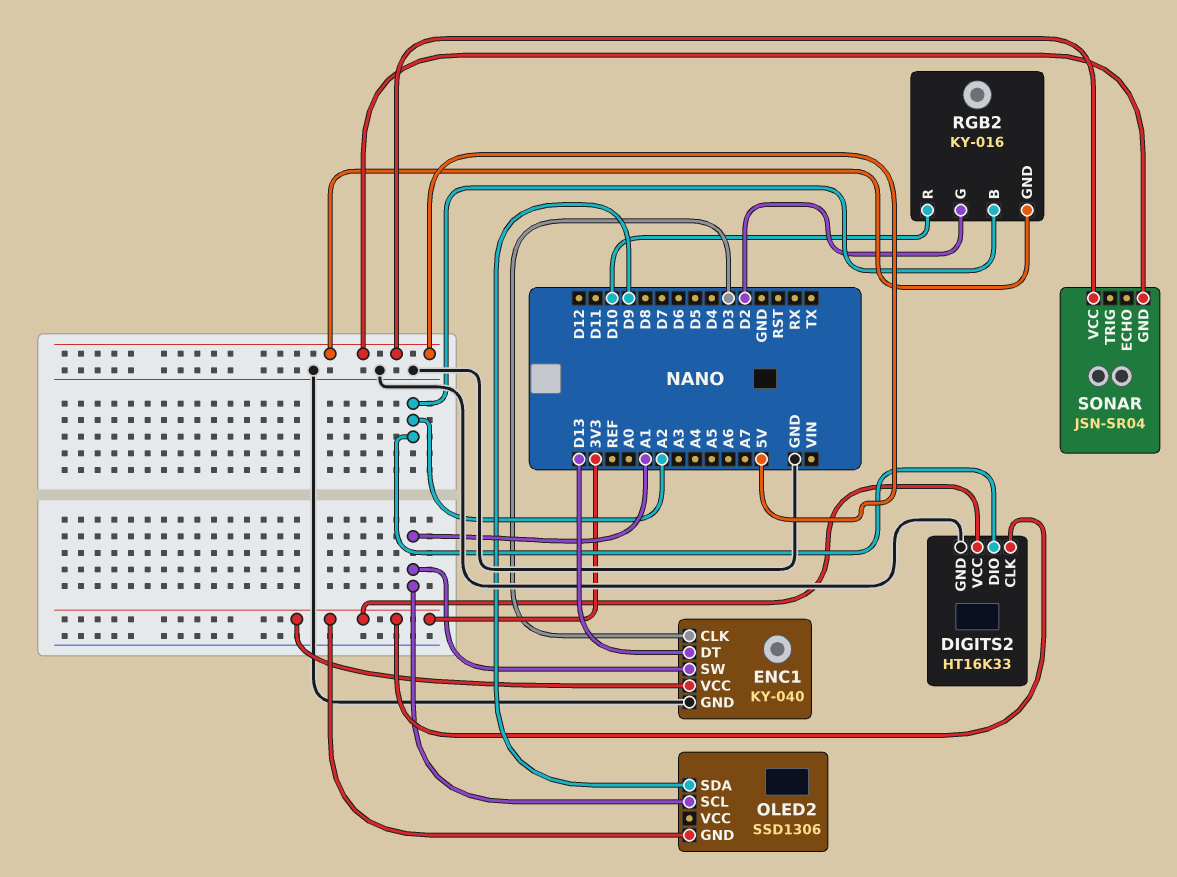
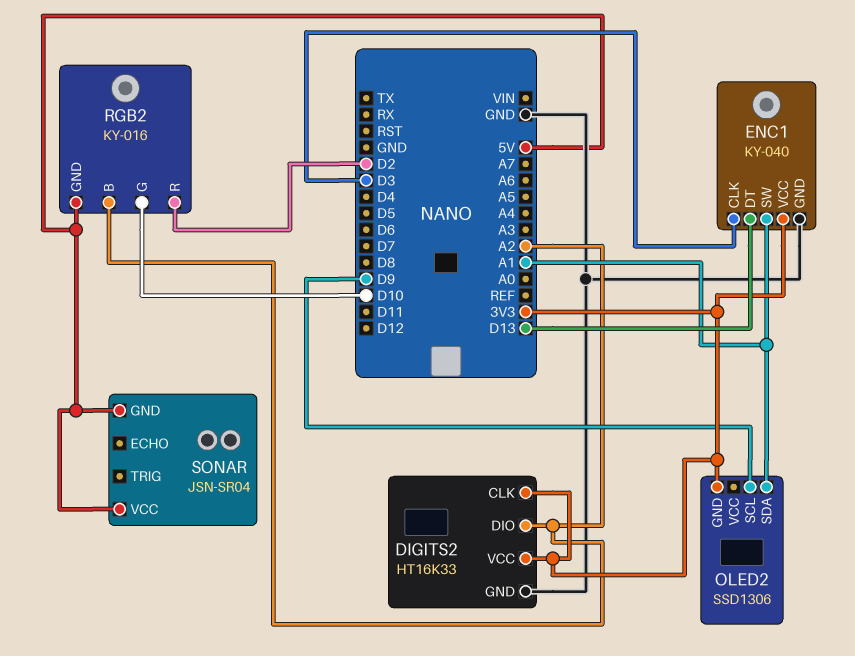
OLED2 pin SCL: A1 -> D9
OLED2 pin SDA: D9 -> A1
RGB2 pin G: D2 -> D10
RGB2 pin R: D10 -> D2

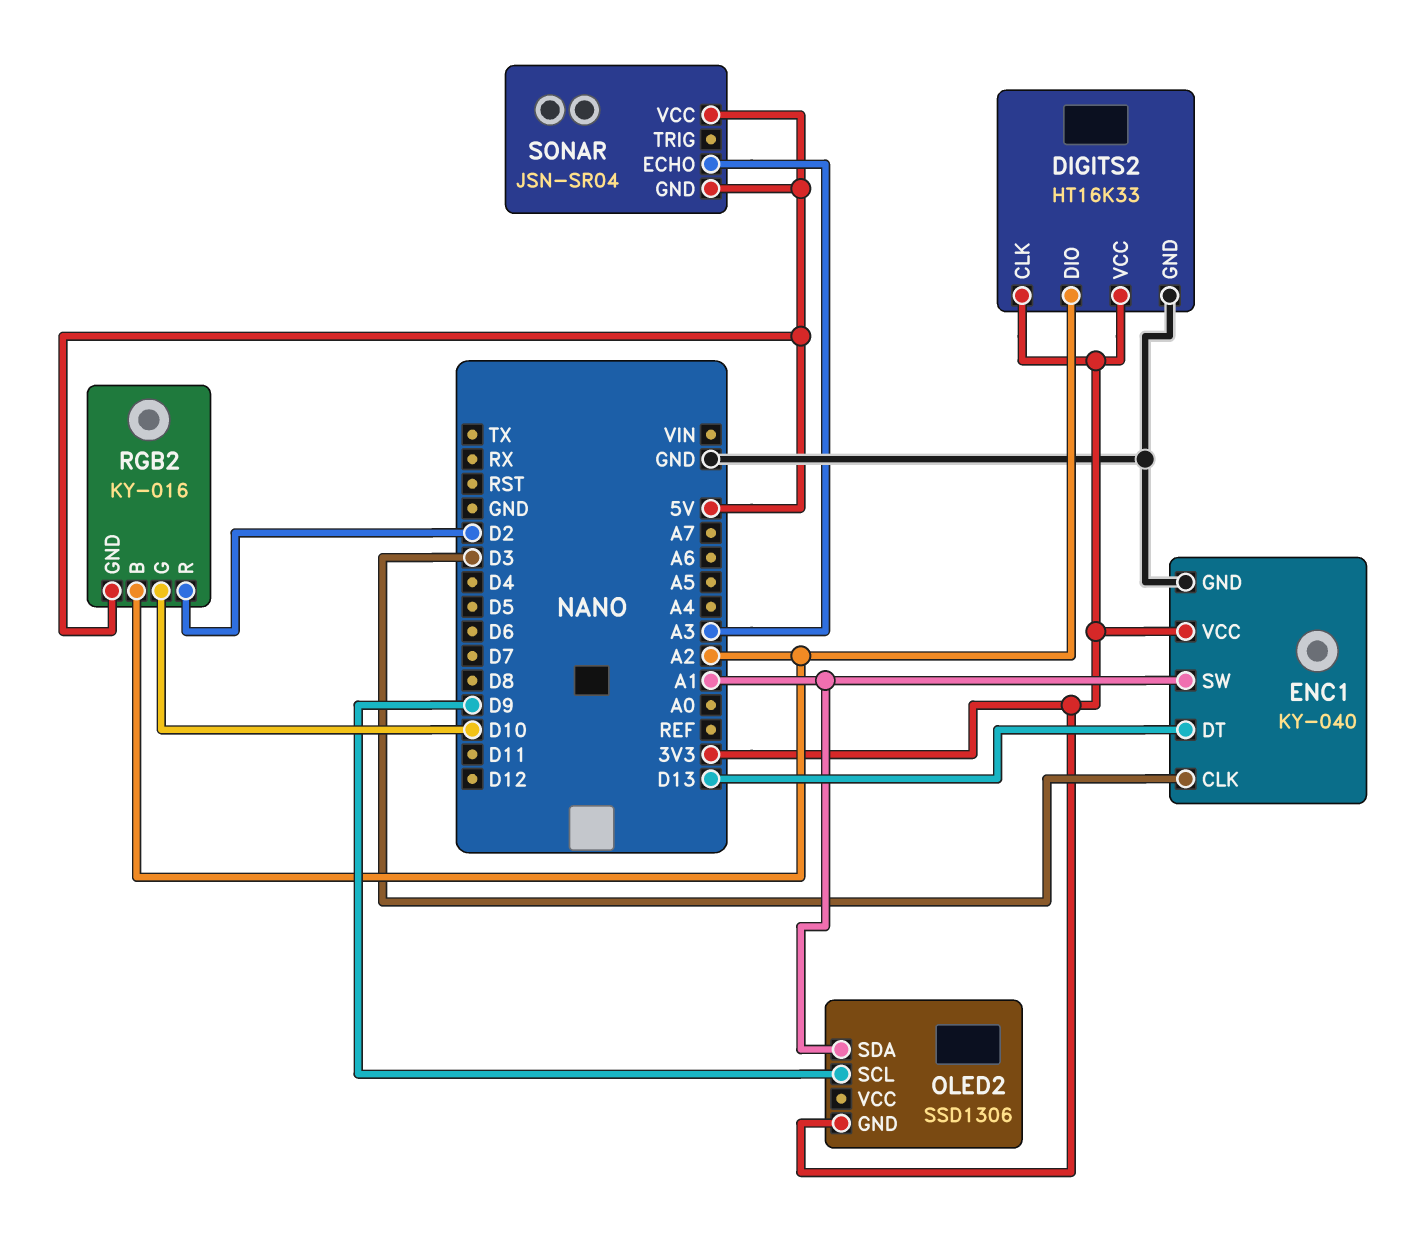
SONAR pin ECHO: none -> A3

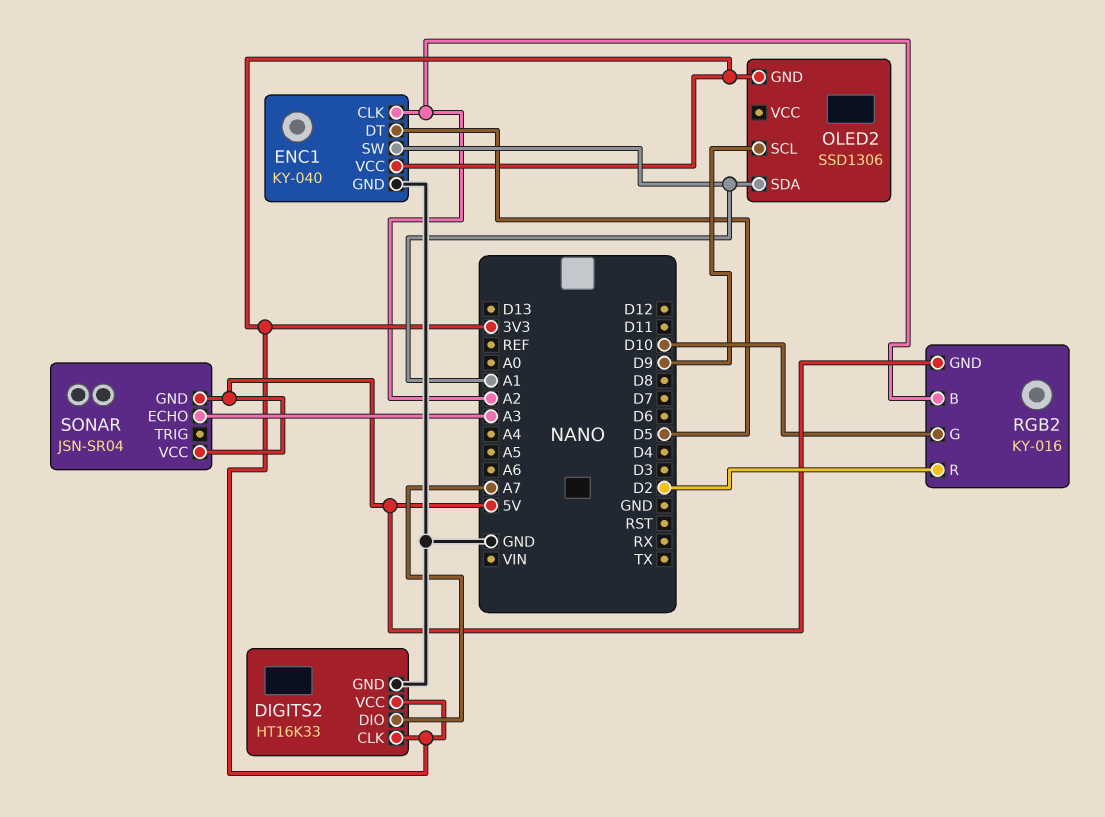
DIGITS2 pin DIO: A2 -> A7
ENC1 pin CLK: D3 -> A2
ENC1 pin DT: D13 -> D5

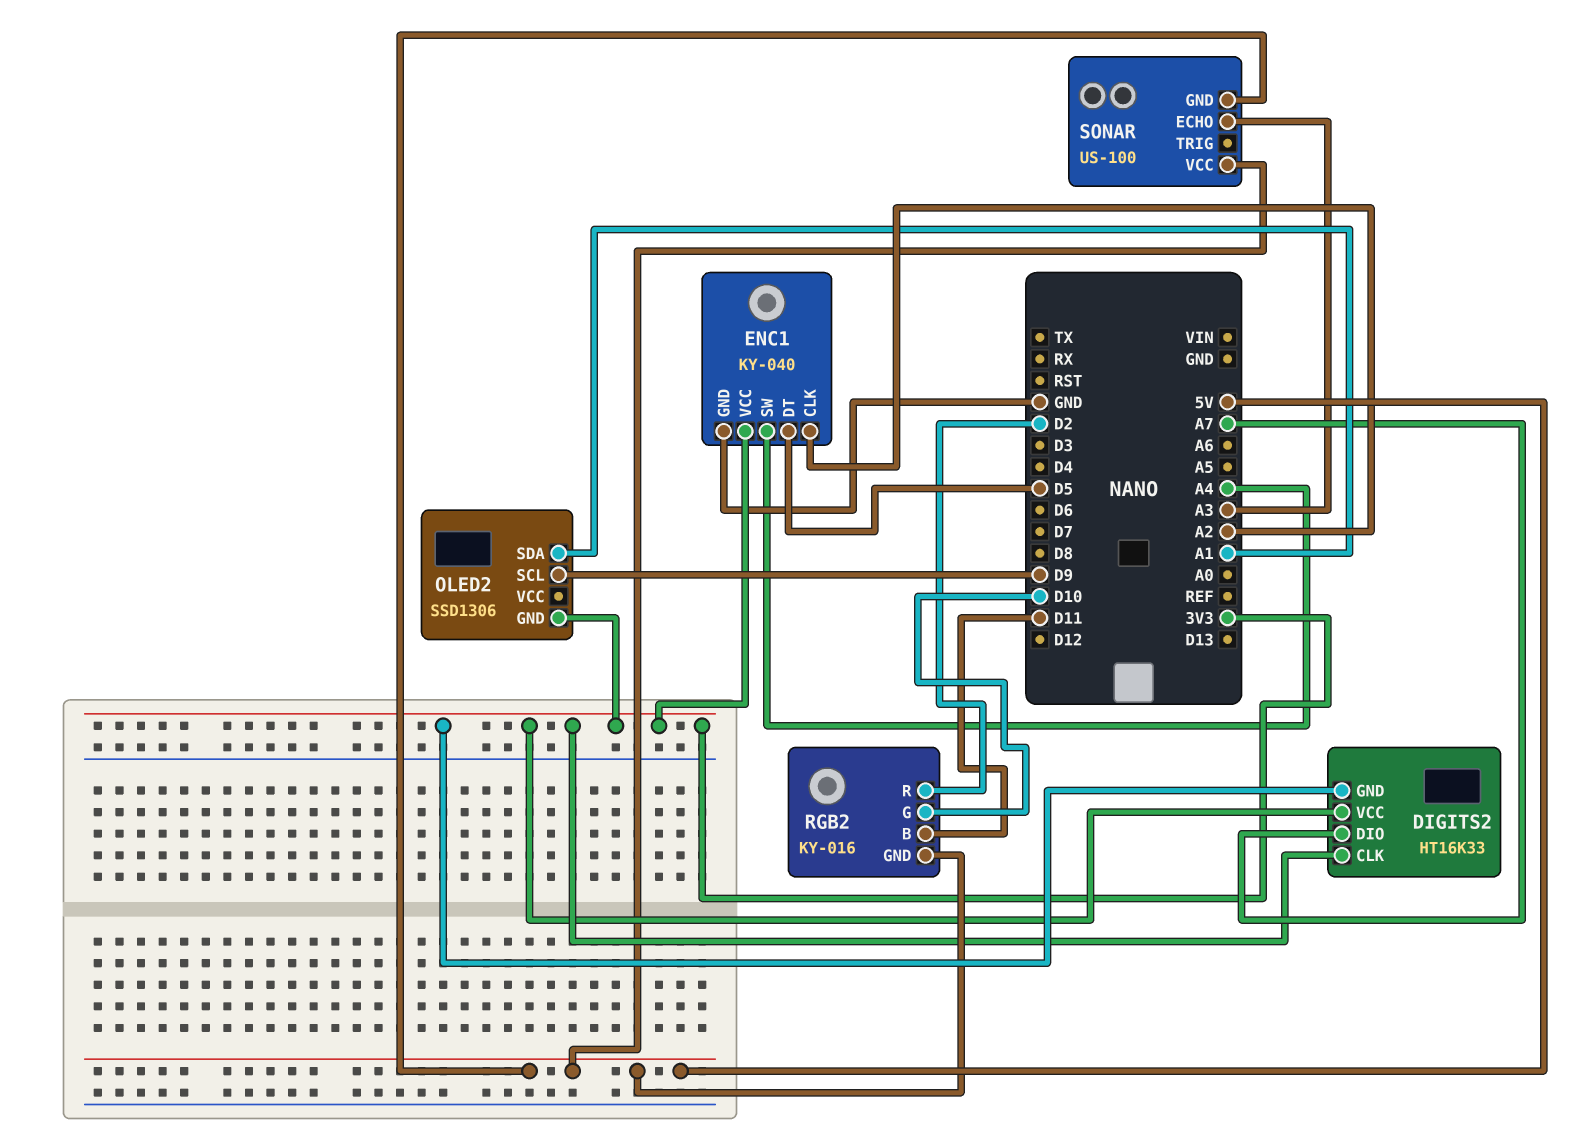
DIGITS2 pin GND: GND -> 3V3
ENC1 pin SW: A1 -> A4
RGB2 pin B: A2 -> D11
SONAR: JSN-SR04 -> US-100

